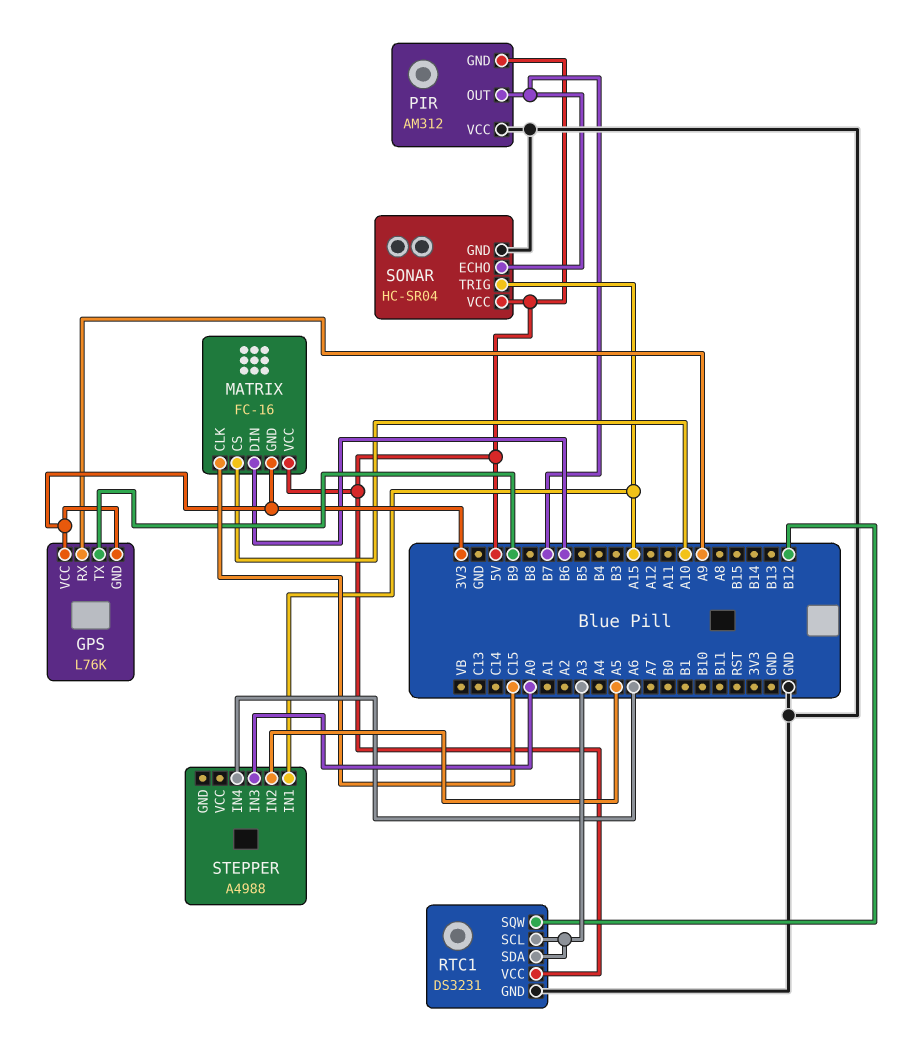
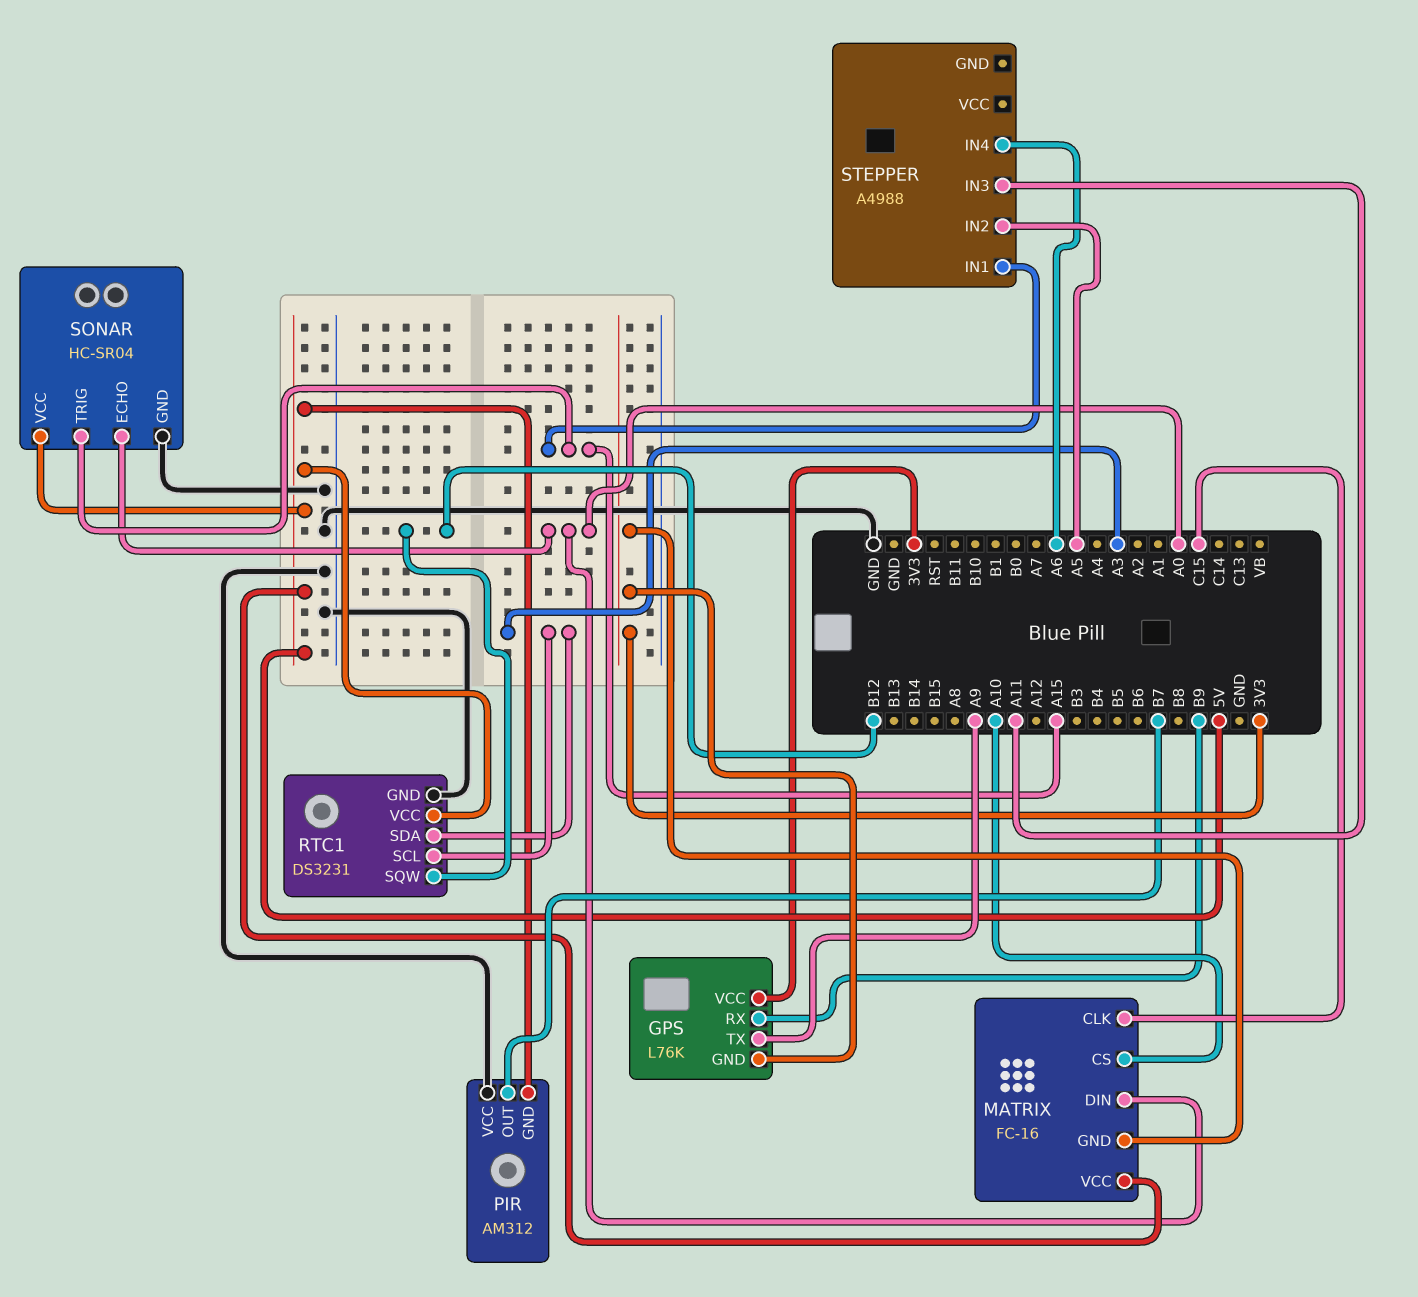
GPS pin RX: A9 -> B9
GPS pin TX: B9 -> A9
MATRIX pin DIN: B6 -> A0
SONAR pin ECHO: B7 -> A0
STEPPER pin IN3: A0 -> A11

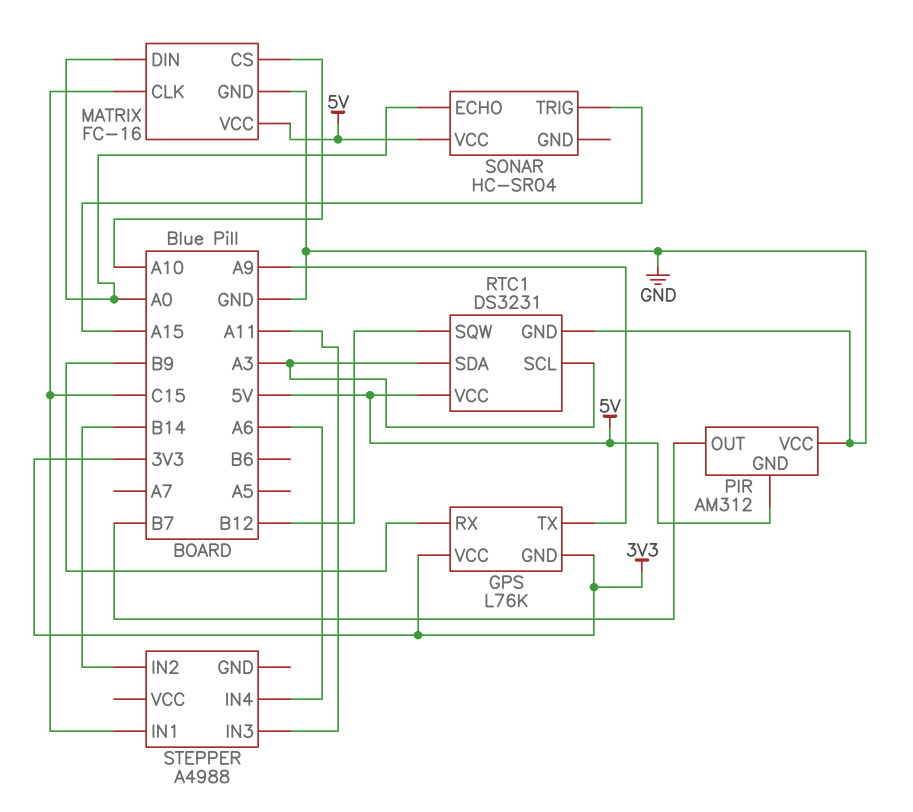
MATRIX pin GND: 3V3 -> GND
SONAR pin GND: GND -> none
STEPPER pin IN1: A15 -> C15
STEPPER pin IN2: A5 -> B14

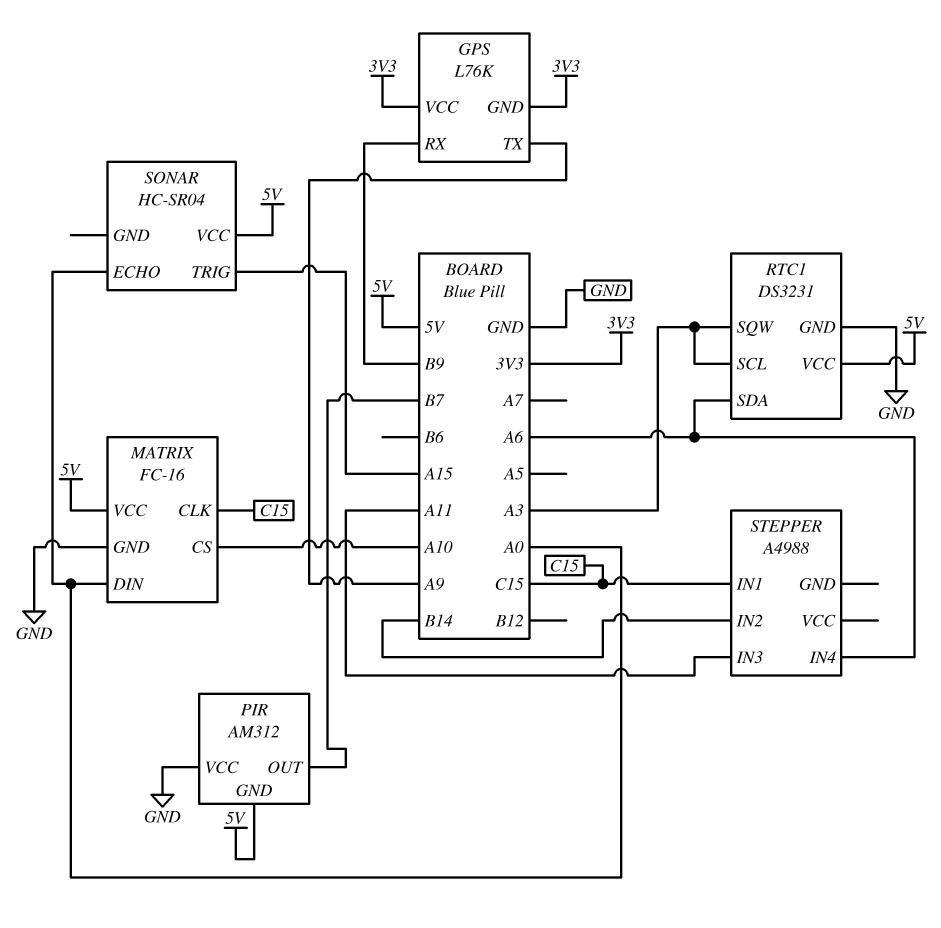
RTC1 pin SDA: A3 -> A6
RTC1 pin SQW: B12 -> A3

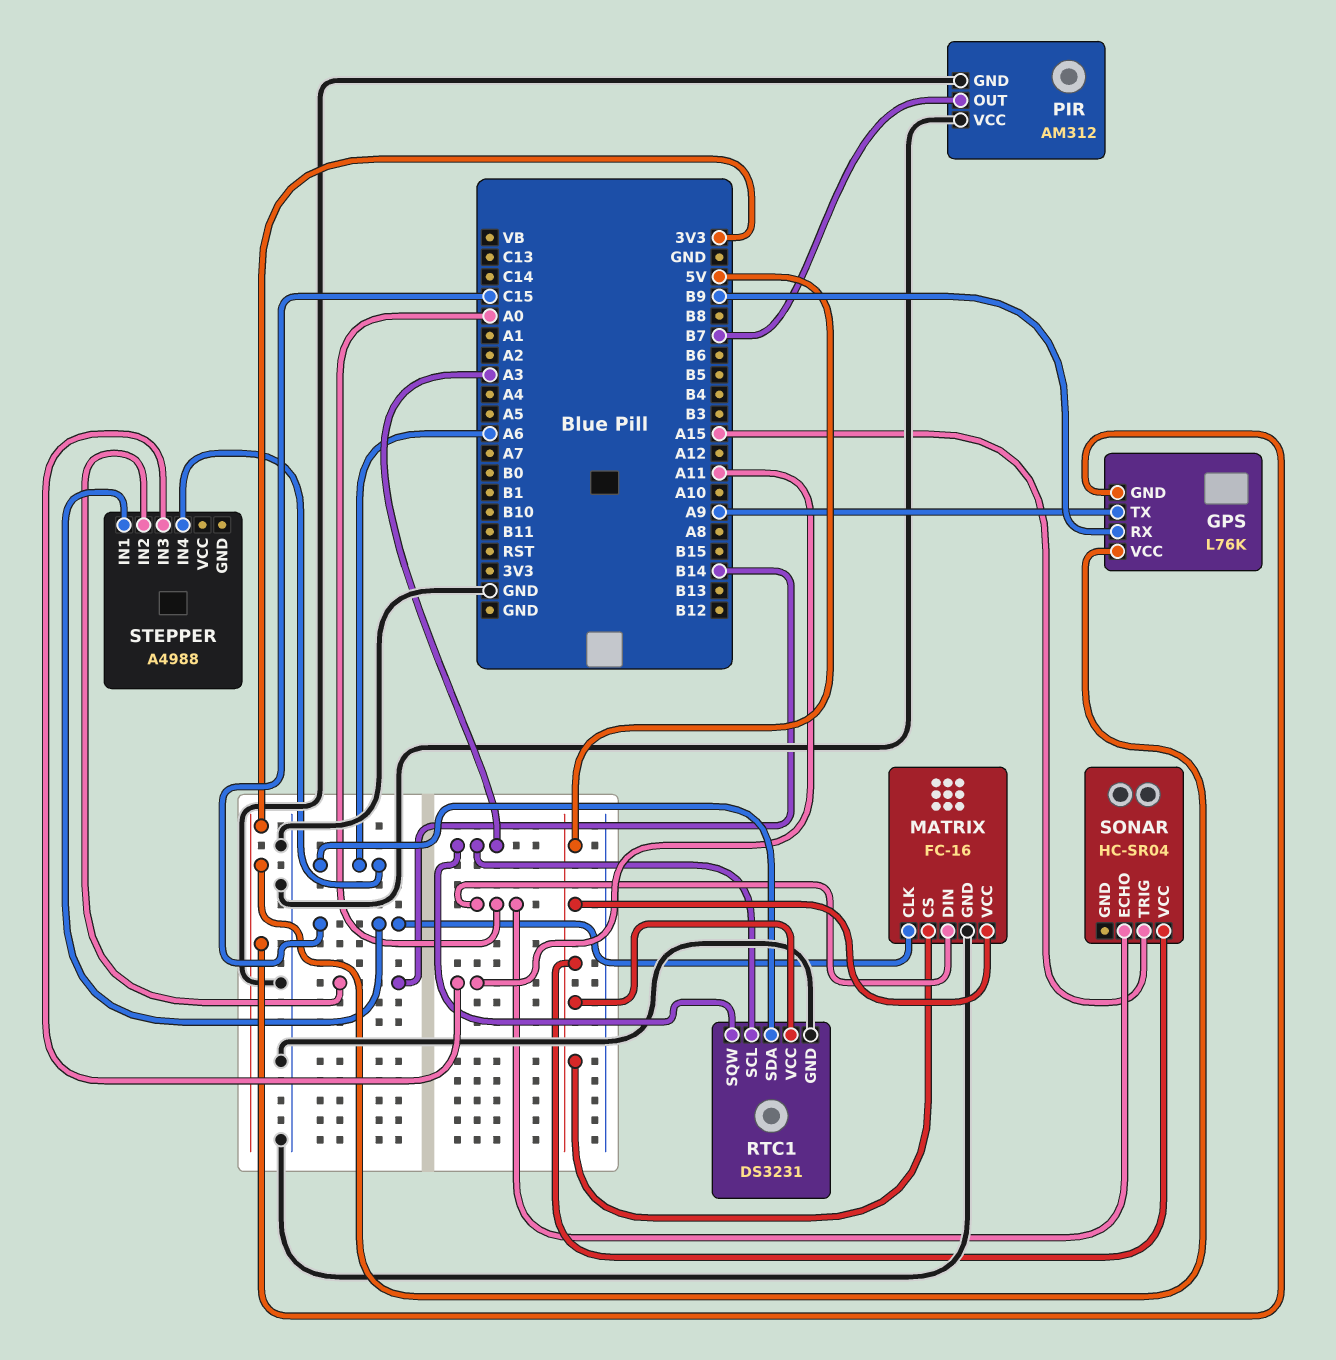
MATRIX pin CS: A10 -> 5V
PIR pin GND: 5V -> GND

